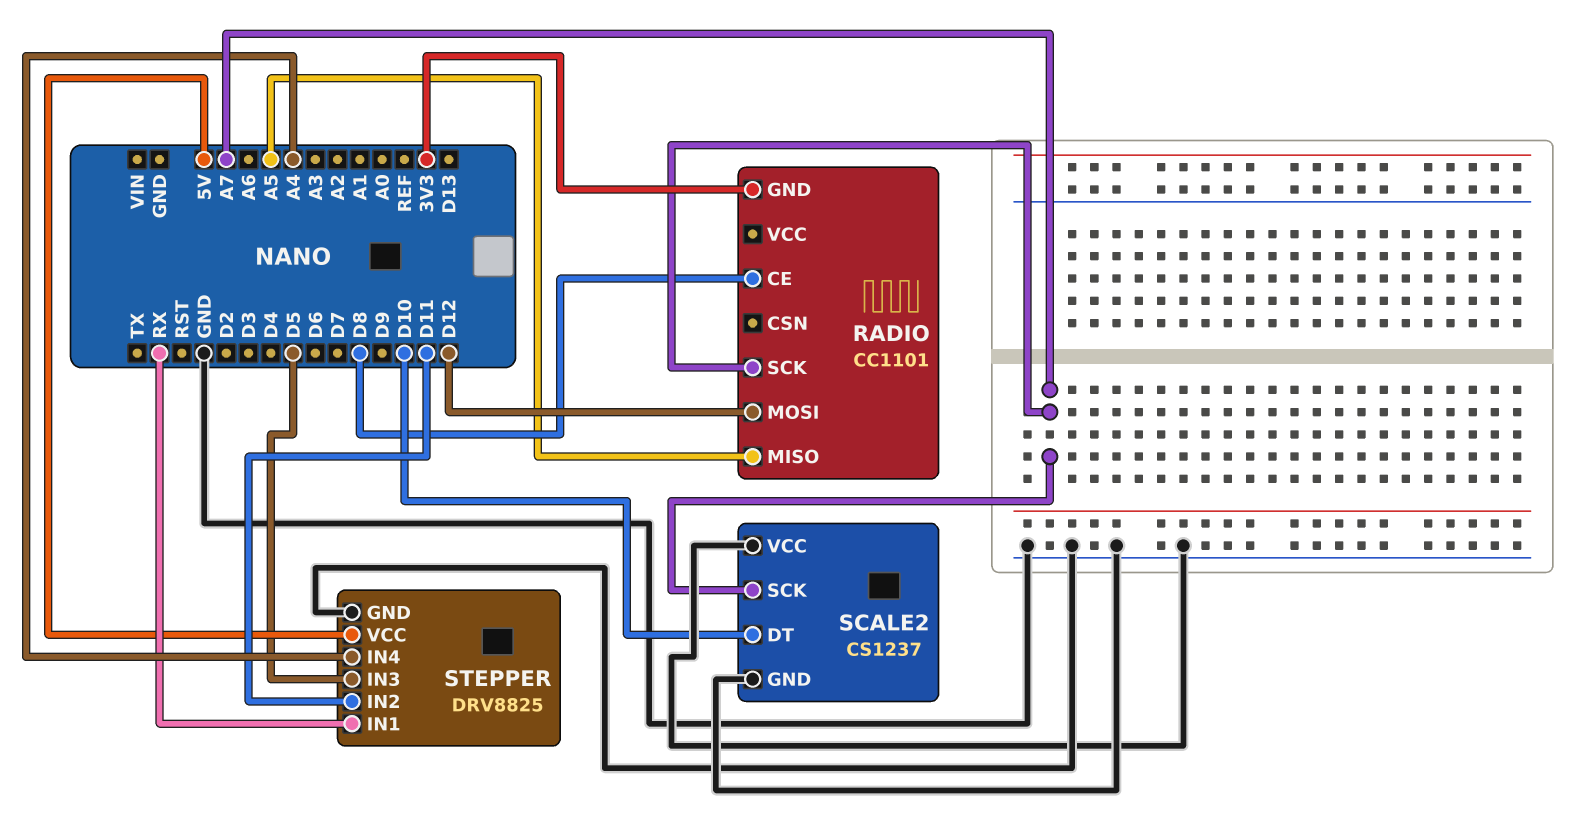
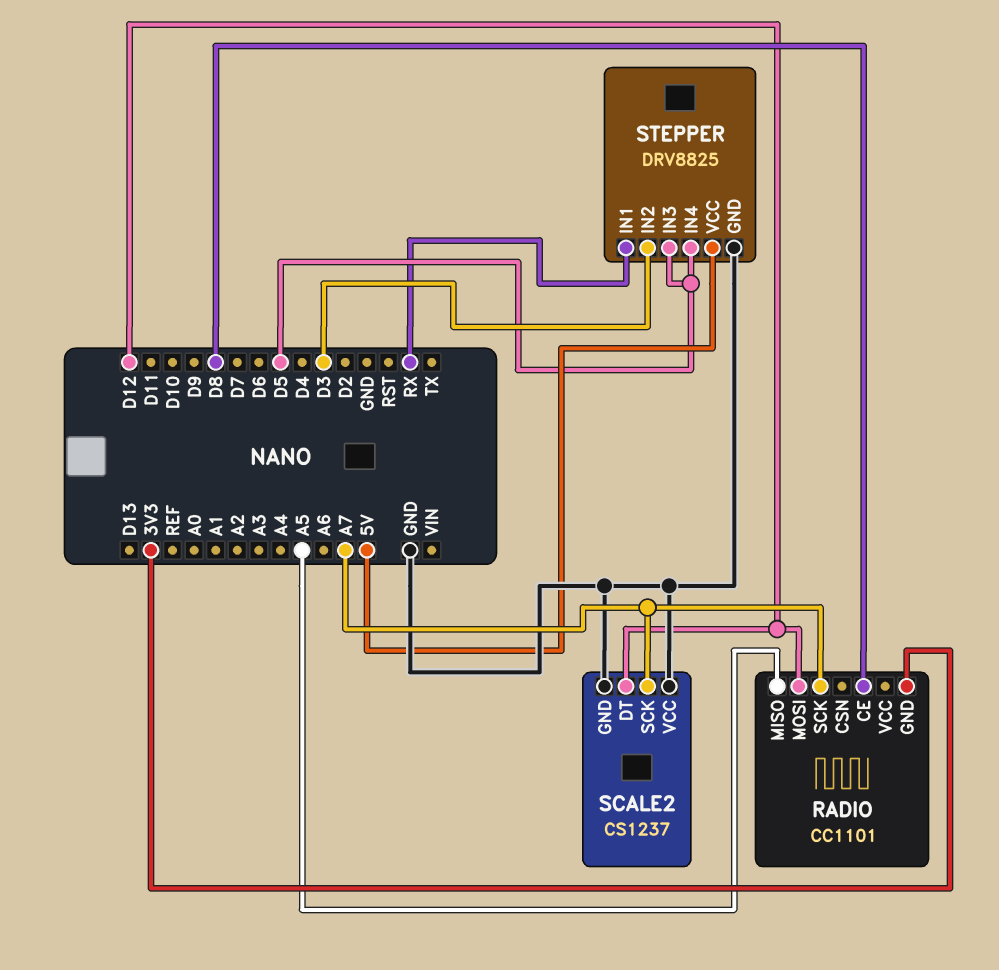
SCALE2 pin DT: D10 -> D12
STEPPER pin IN2: D11 -> D3
STEPPER pin IN4: A4 -> D5

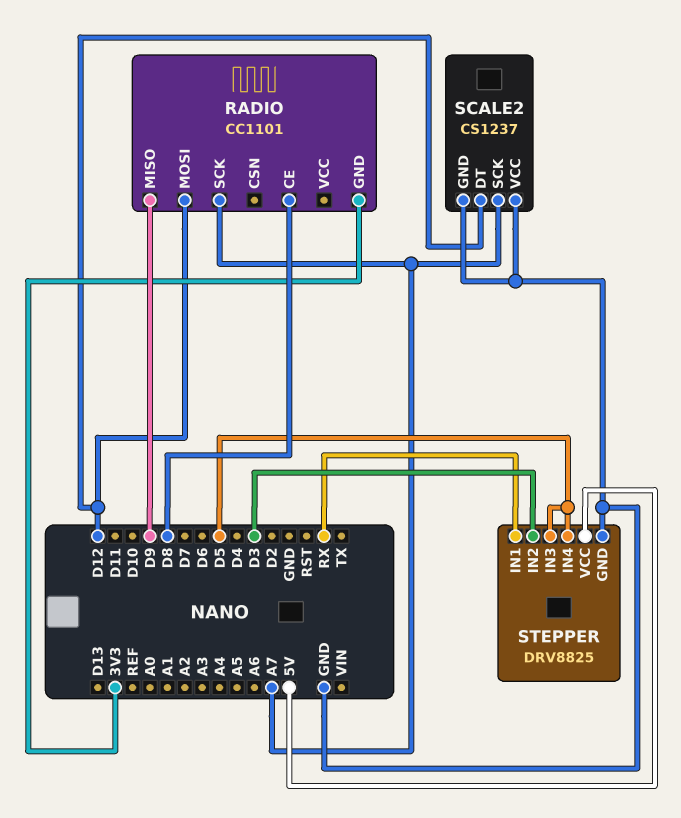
RADIO pin MISO: A5 -> D9

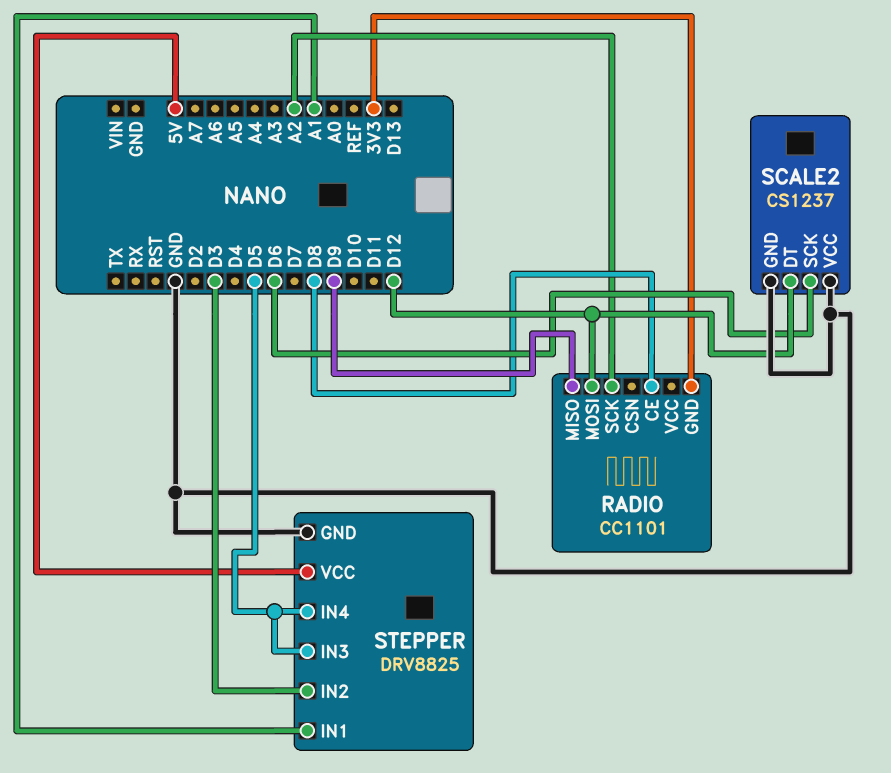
RADIO pin SCK: A7 -> A2
SCALE2 pin SCK: A7 -> D6
STEPPER pin IN1: RX -> A1

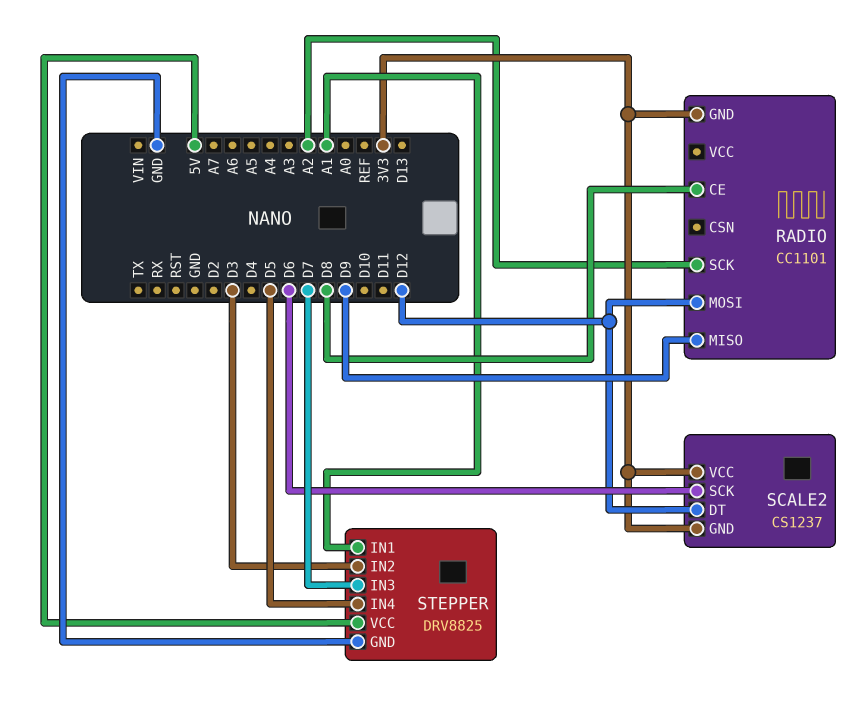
SCALE2 pin GND: GND -> 3V3
SCALE2 pin VCC: GND -> 3V3
STEPPER pin IN3: D5 -> D7

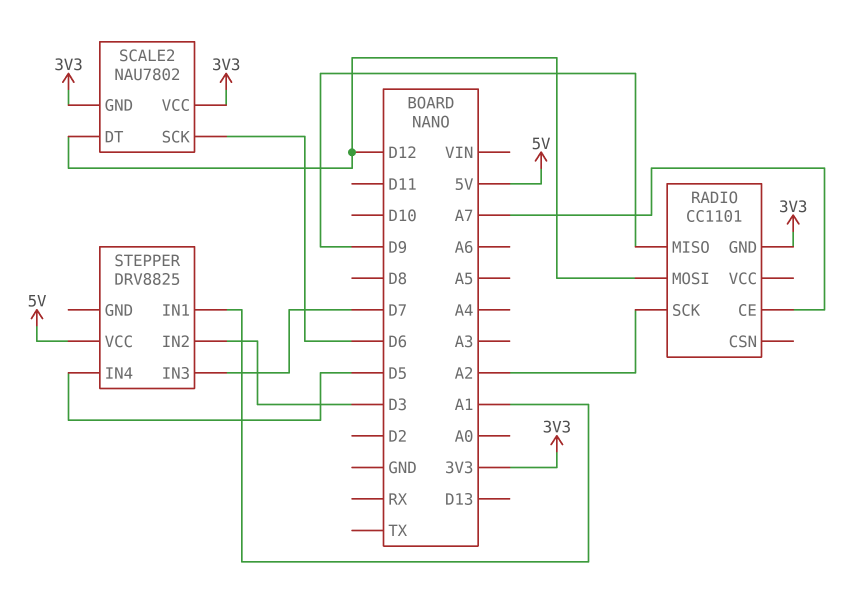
RADIO pin CE: D8 -> A7
SCALE2: CS1237 -> NAU7802
STEPPER pin GND: GND -> none

